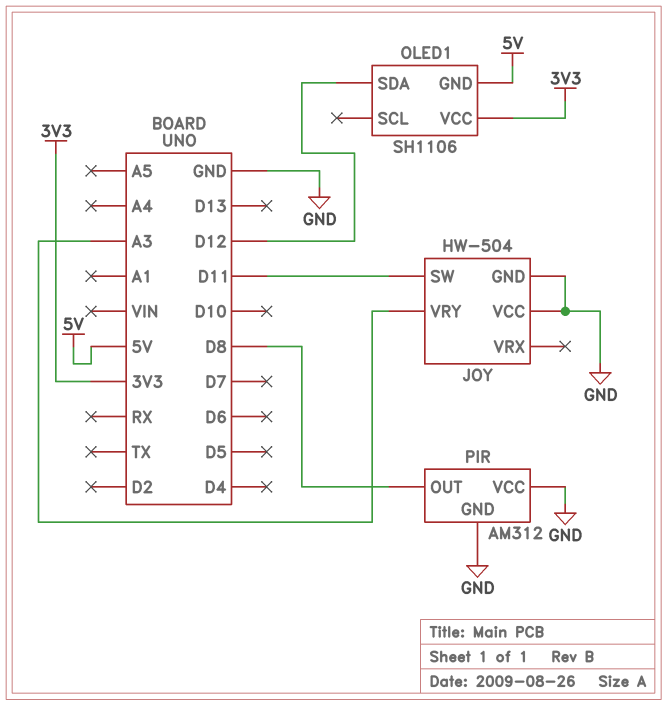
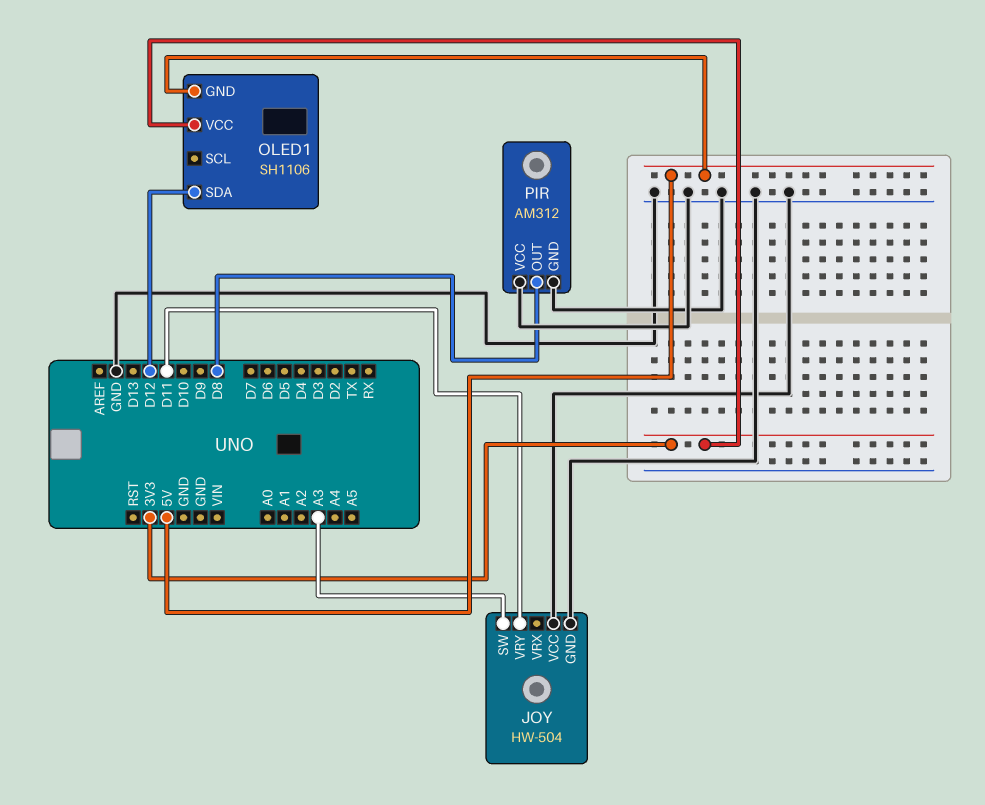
JOY pin SW: D11 -> A3
JOY pin VRY: A3 -> D11

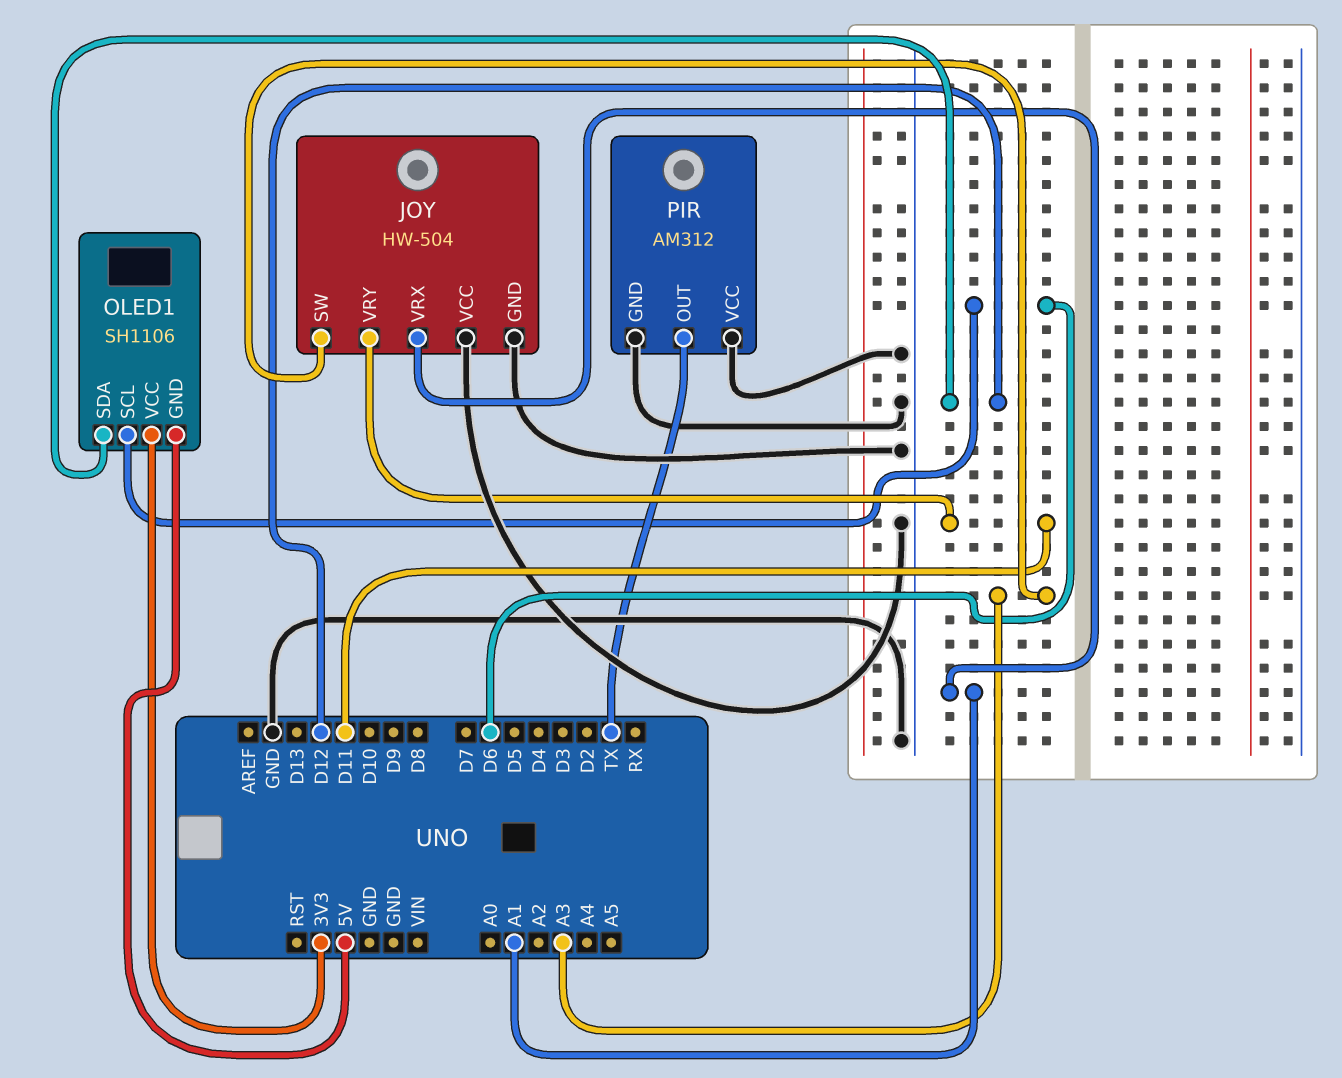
JOY pin VRX: none -> A1
OLED1 pin SCL: none -> D6
PIR pin OUT: D8 -> TX

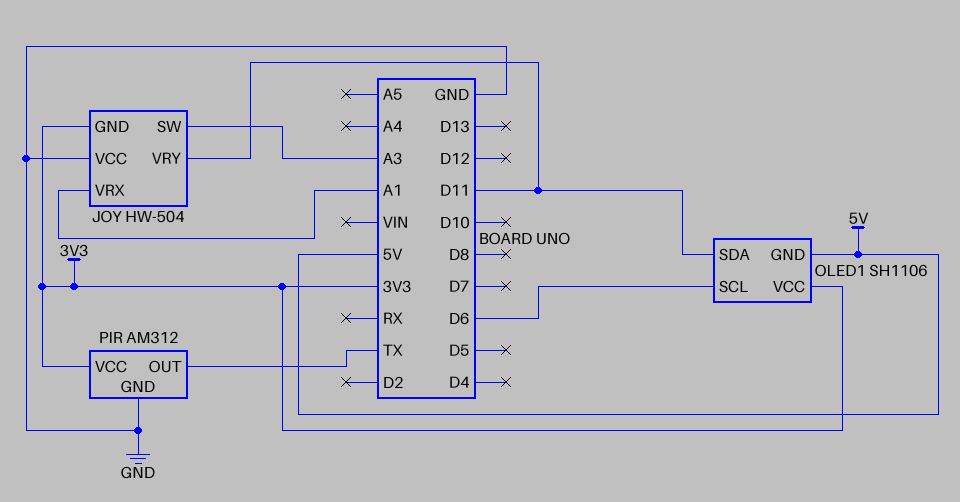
JOY pin GND: GND -> 3V3
OLED1 pin SDA: D12 -> D11
PIR pin VCC: GND -> 3V3

